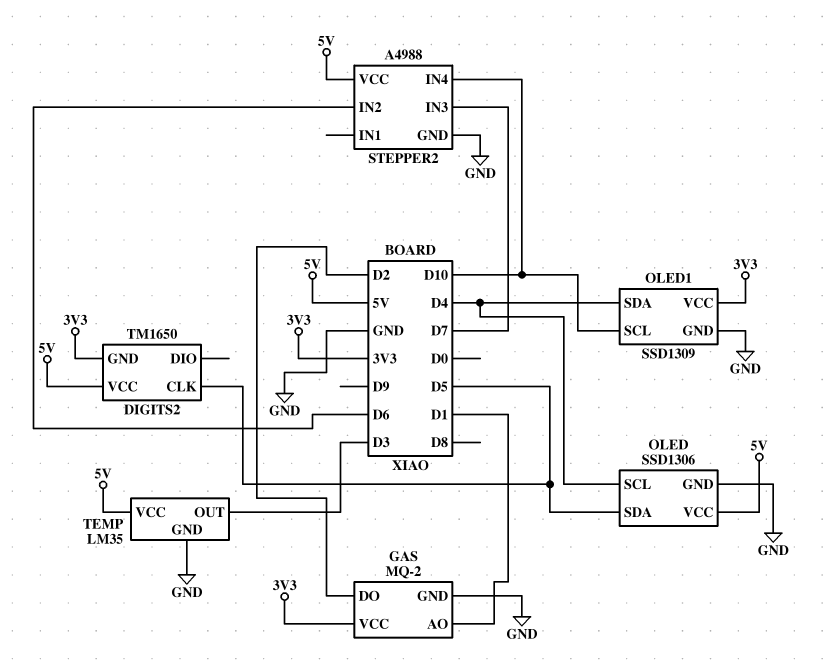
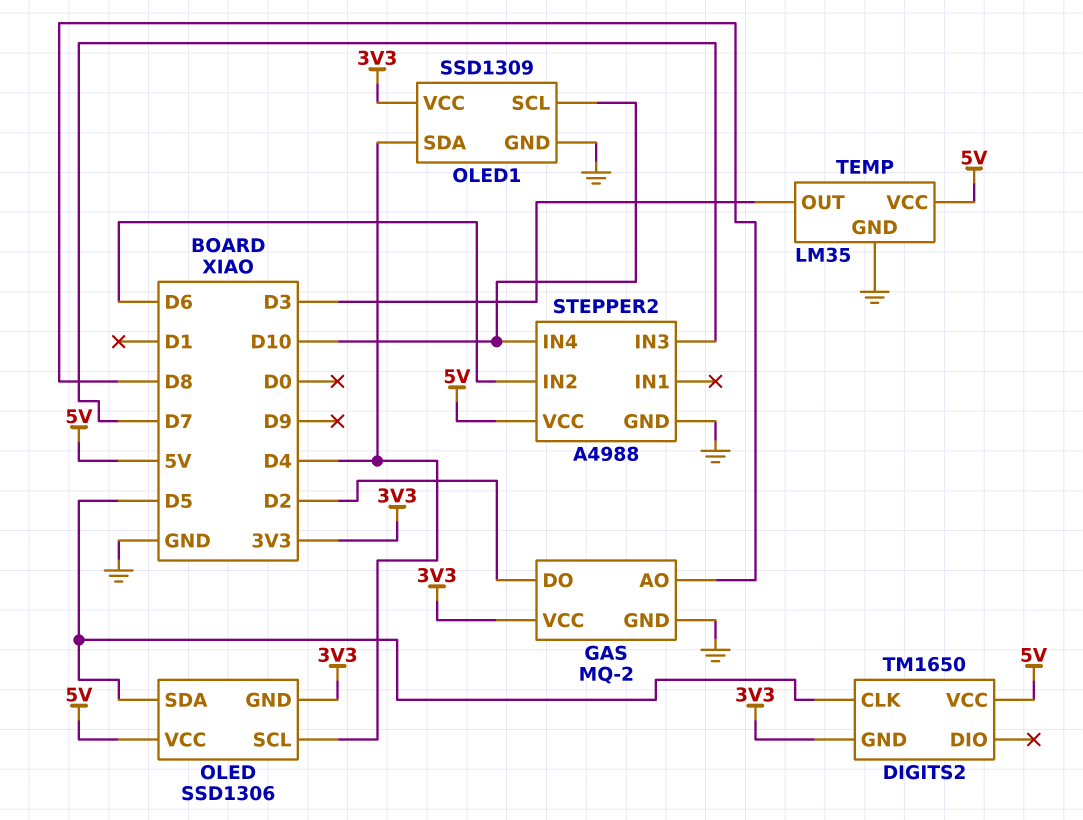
GAS pin AO: D1 -> D8
OLED pin GND: GND -> 3V3

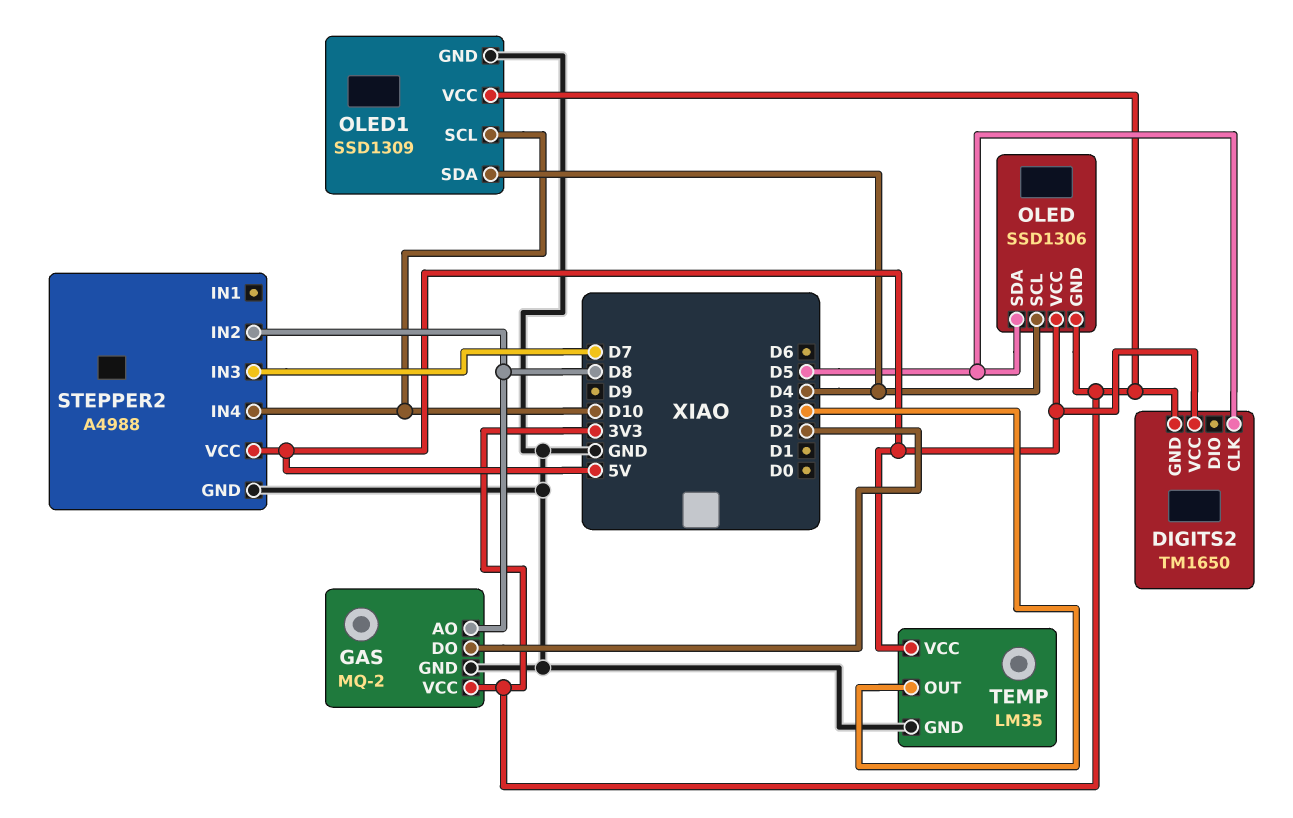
STEPPER2 pin IN2: D6 -> D8

